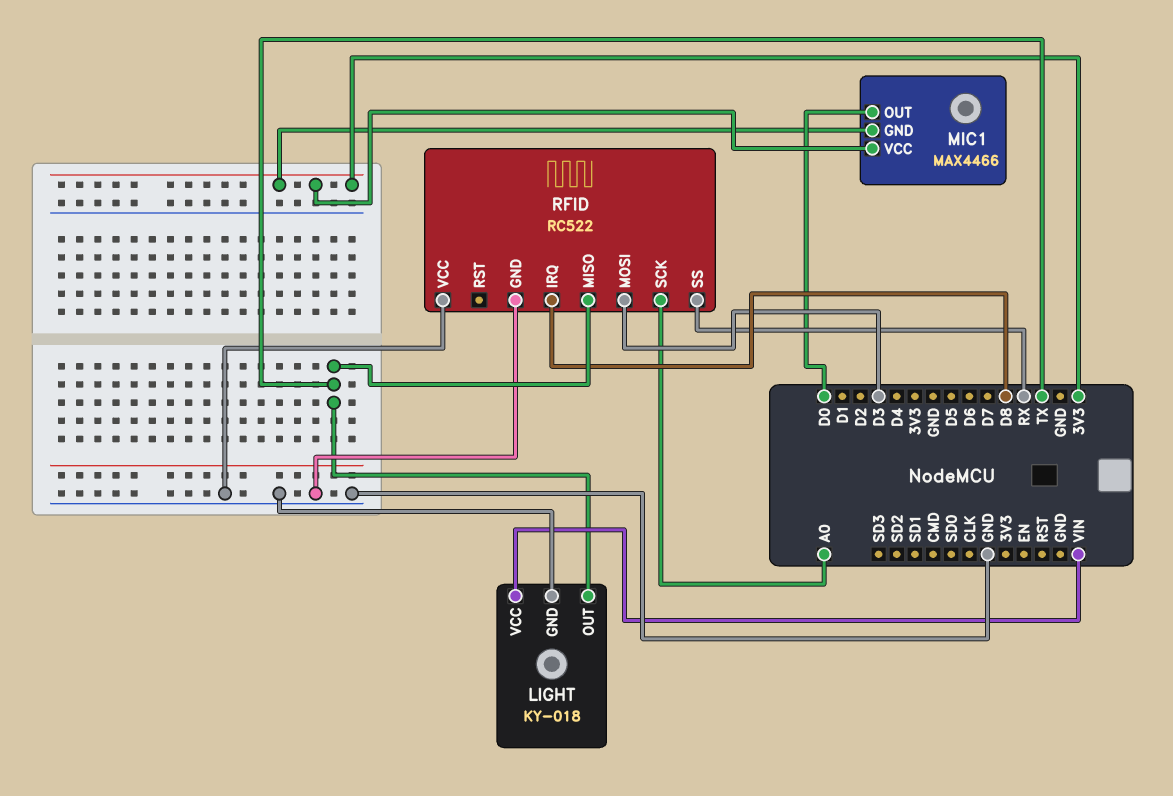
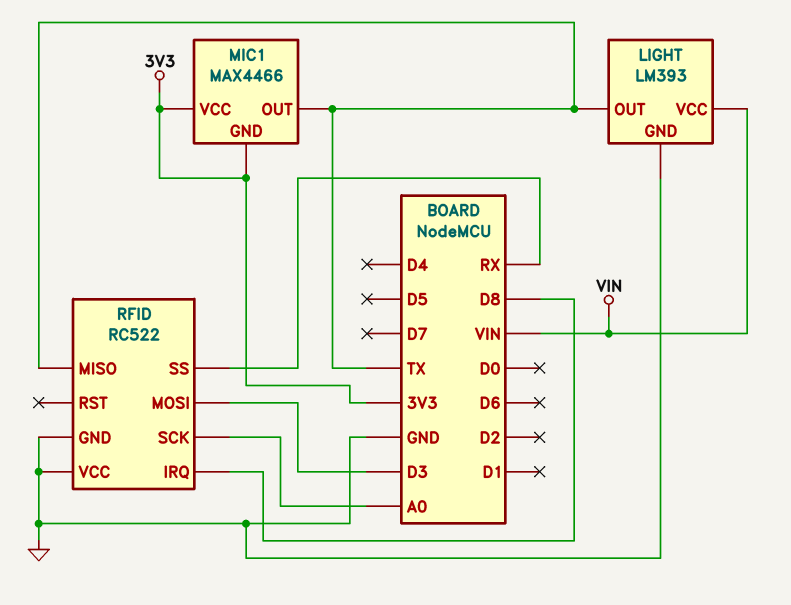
LIGHT: KY-018 -> LM393
MIC1 pin OUT: D0 -> TX

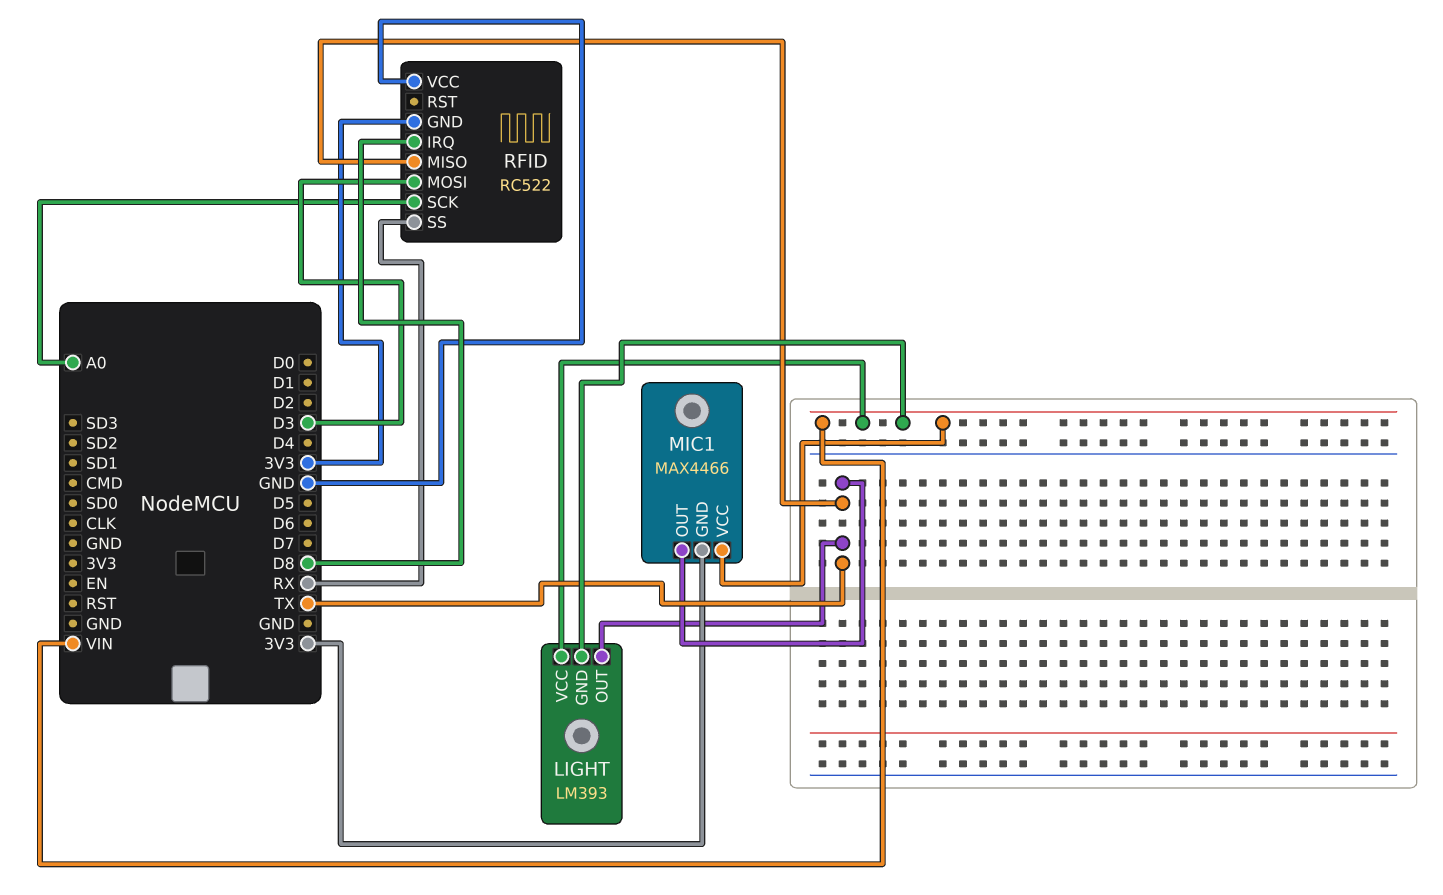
LIGHT pin GND: GND -> VIN
MIC1 pin VCC: 3V3 -> VIN
RFID pin GND: GND -> 3V3

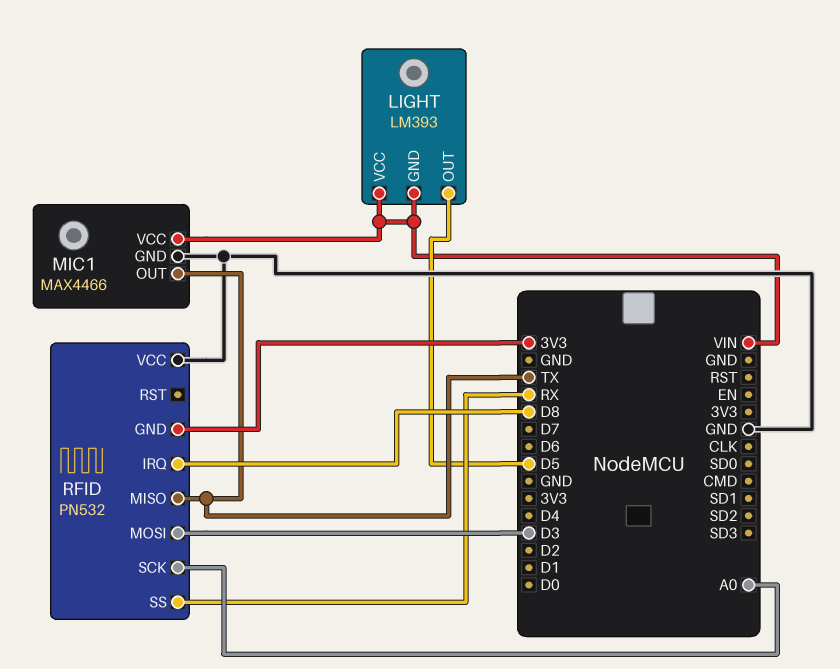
LIGHT pin OUT: TX -> D5
MIC1 pin GND: 3V3 -> GND
RFID: RC522 -> PN532

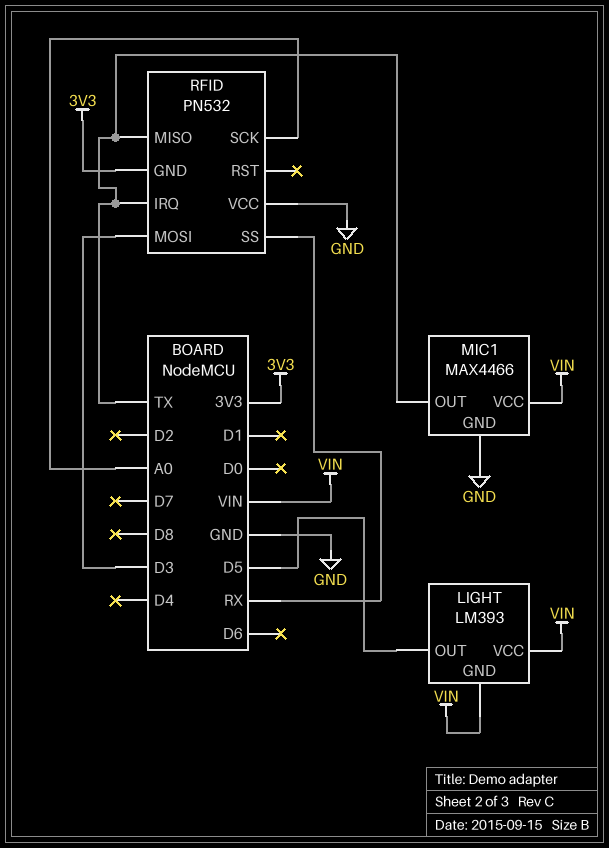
RFID pin IRQ: D8 -> TX

